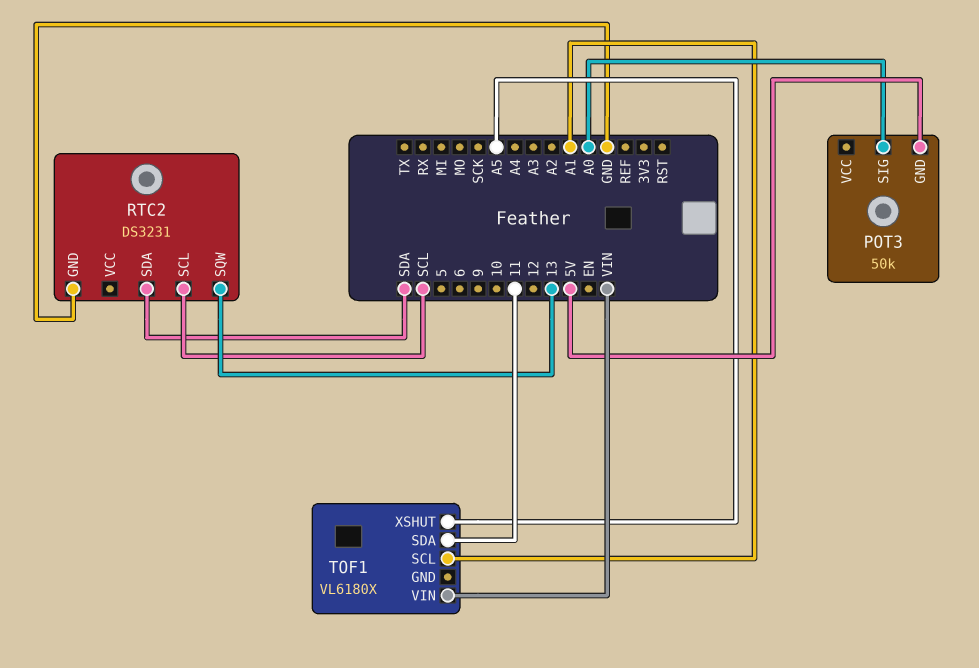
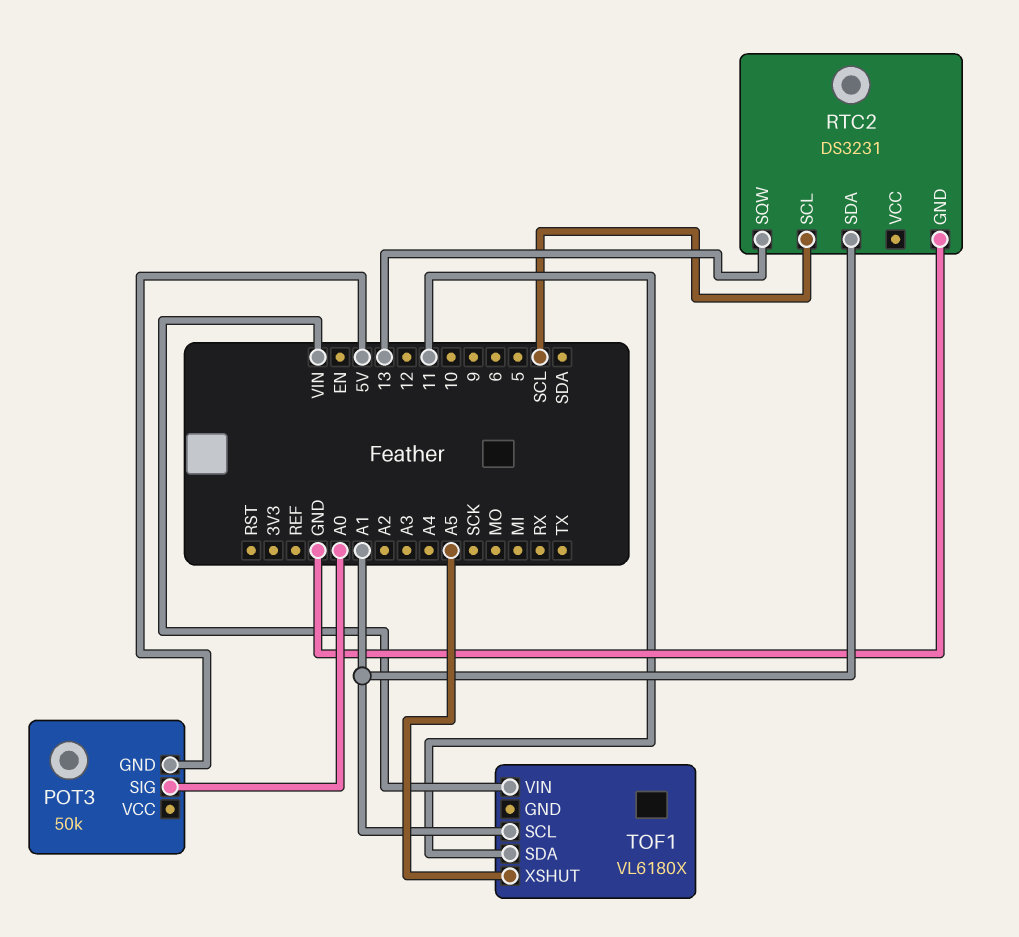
RTC2 pin SDA: SDA -> A1

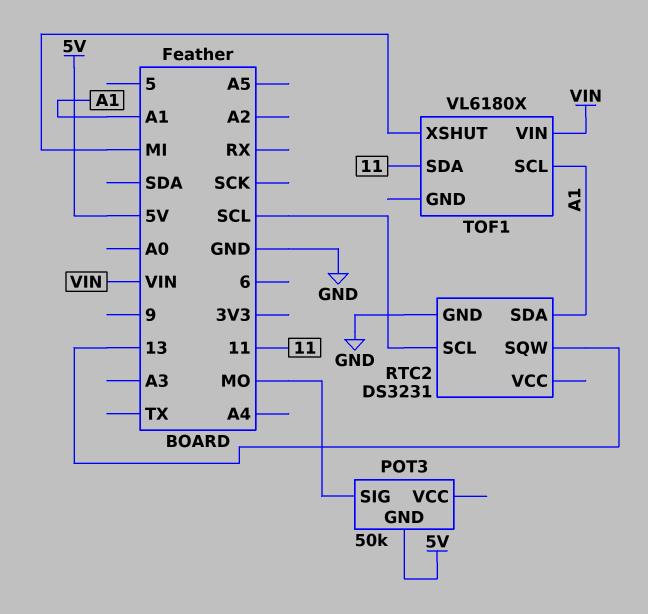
POT3 pin SIG: A0 -> MO
TOF1 pin XSHUT: A5 -> MI

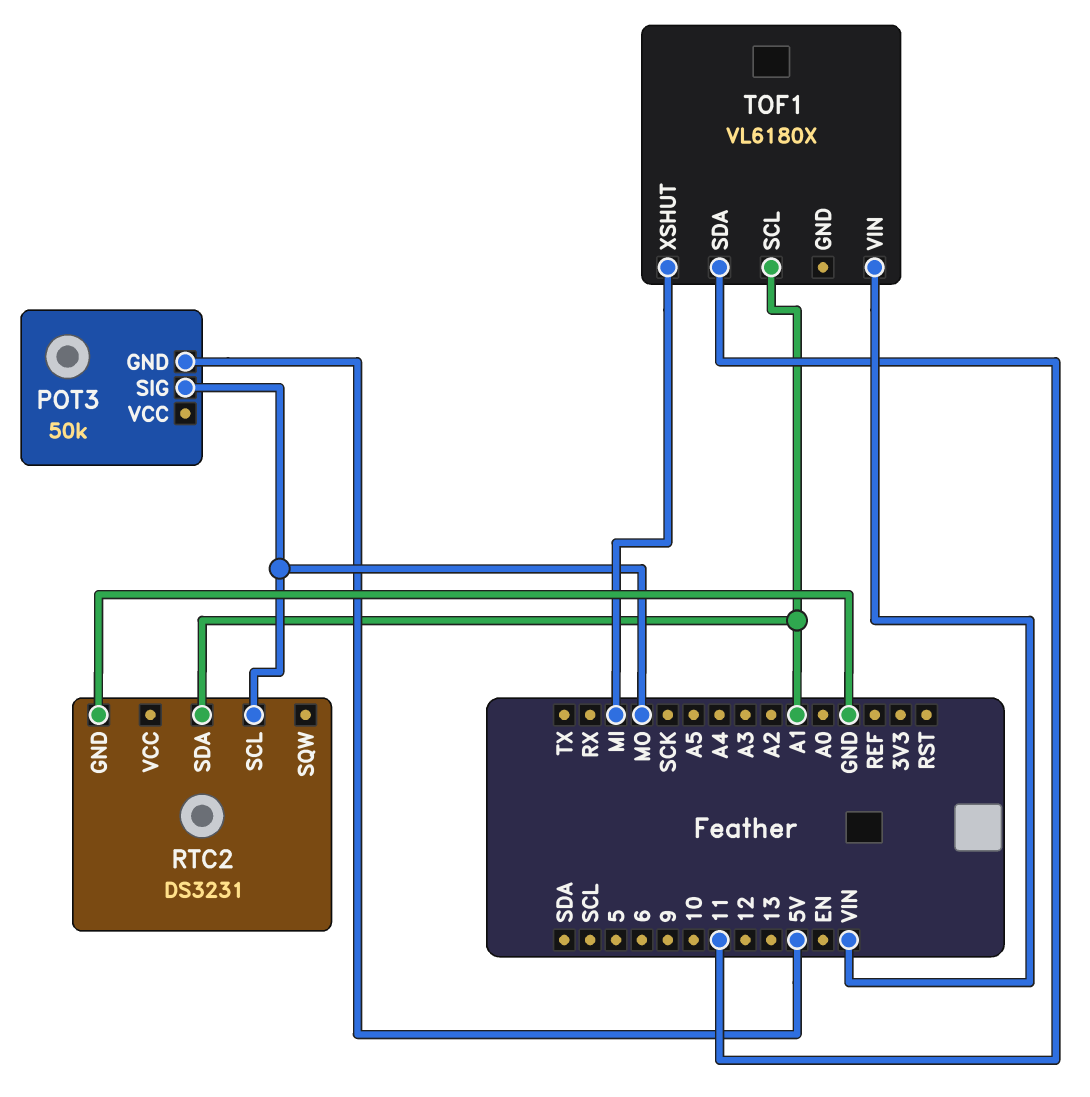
RTC2 pin SCL: SCL -> MO
RTC2 pin SQW: 13 -> none

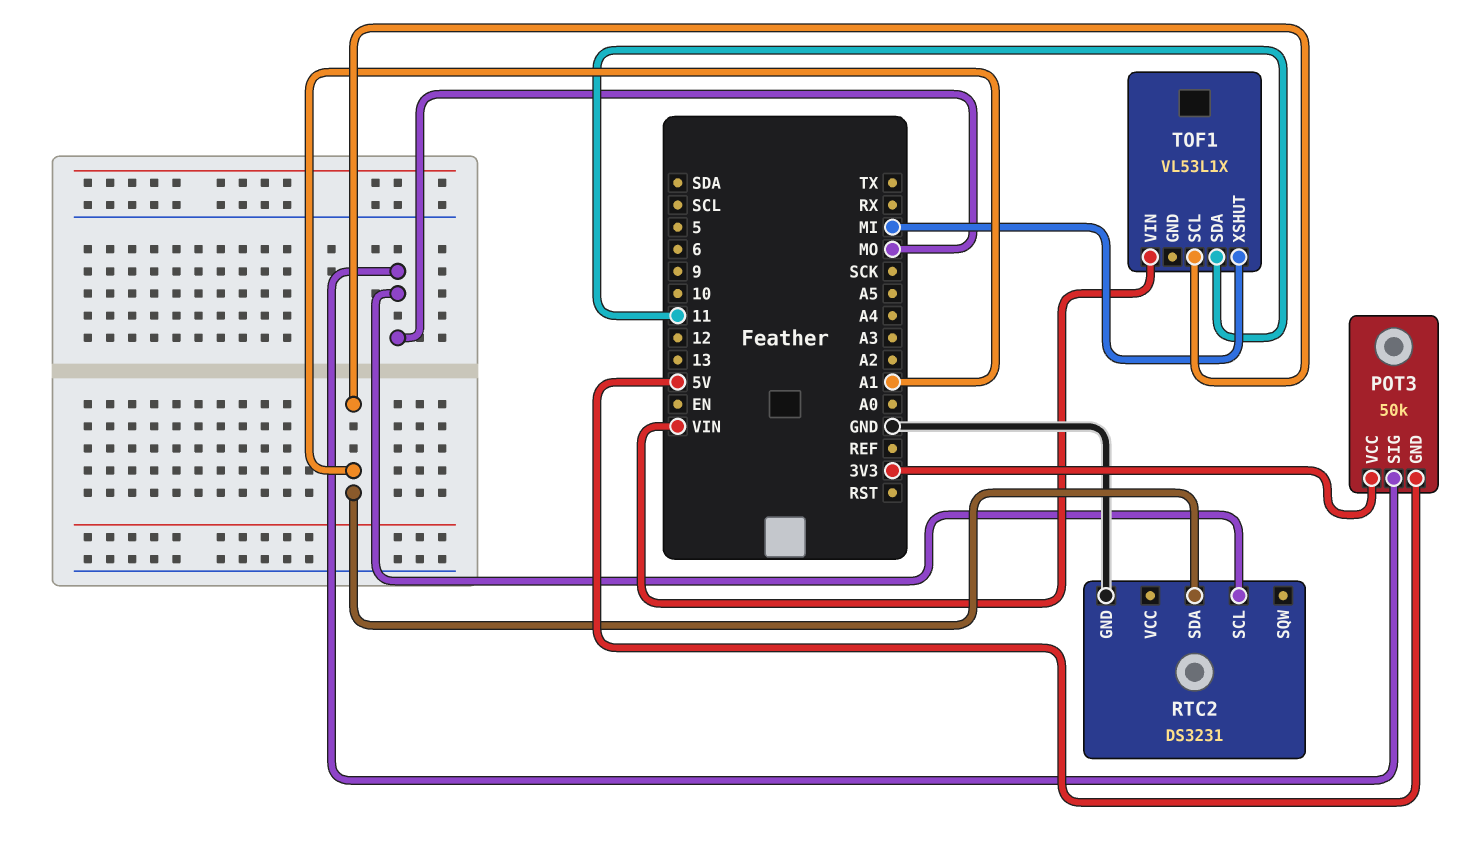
POT3 pin VCC: none -> 3V3
TOF1: VL6180X -> VL53L1X

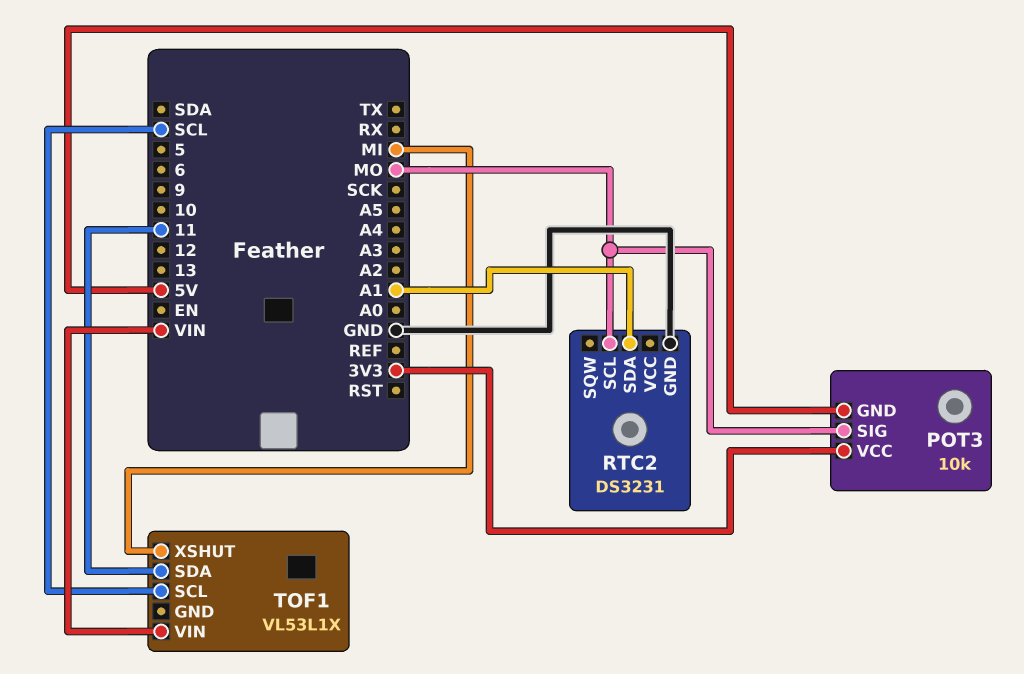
POT3: 50k -> 10k
TOF1 pin SCL: A1 -> SCL

